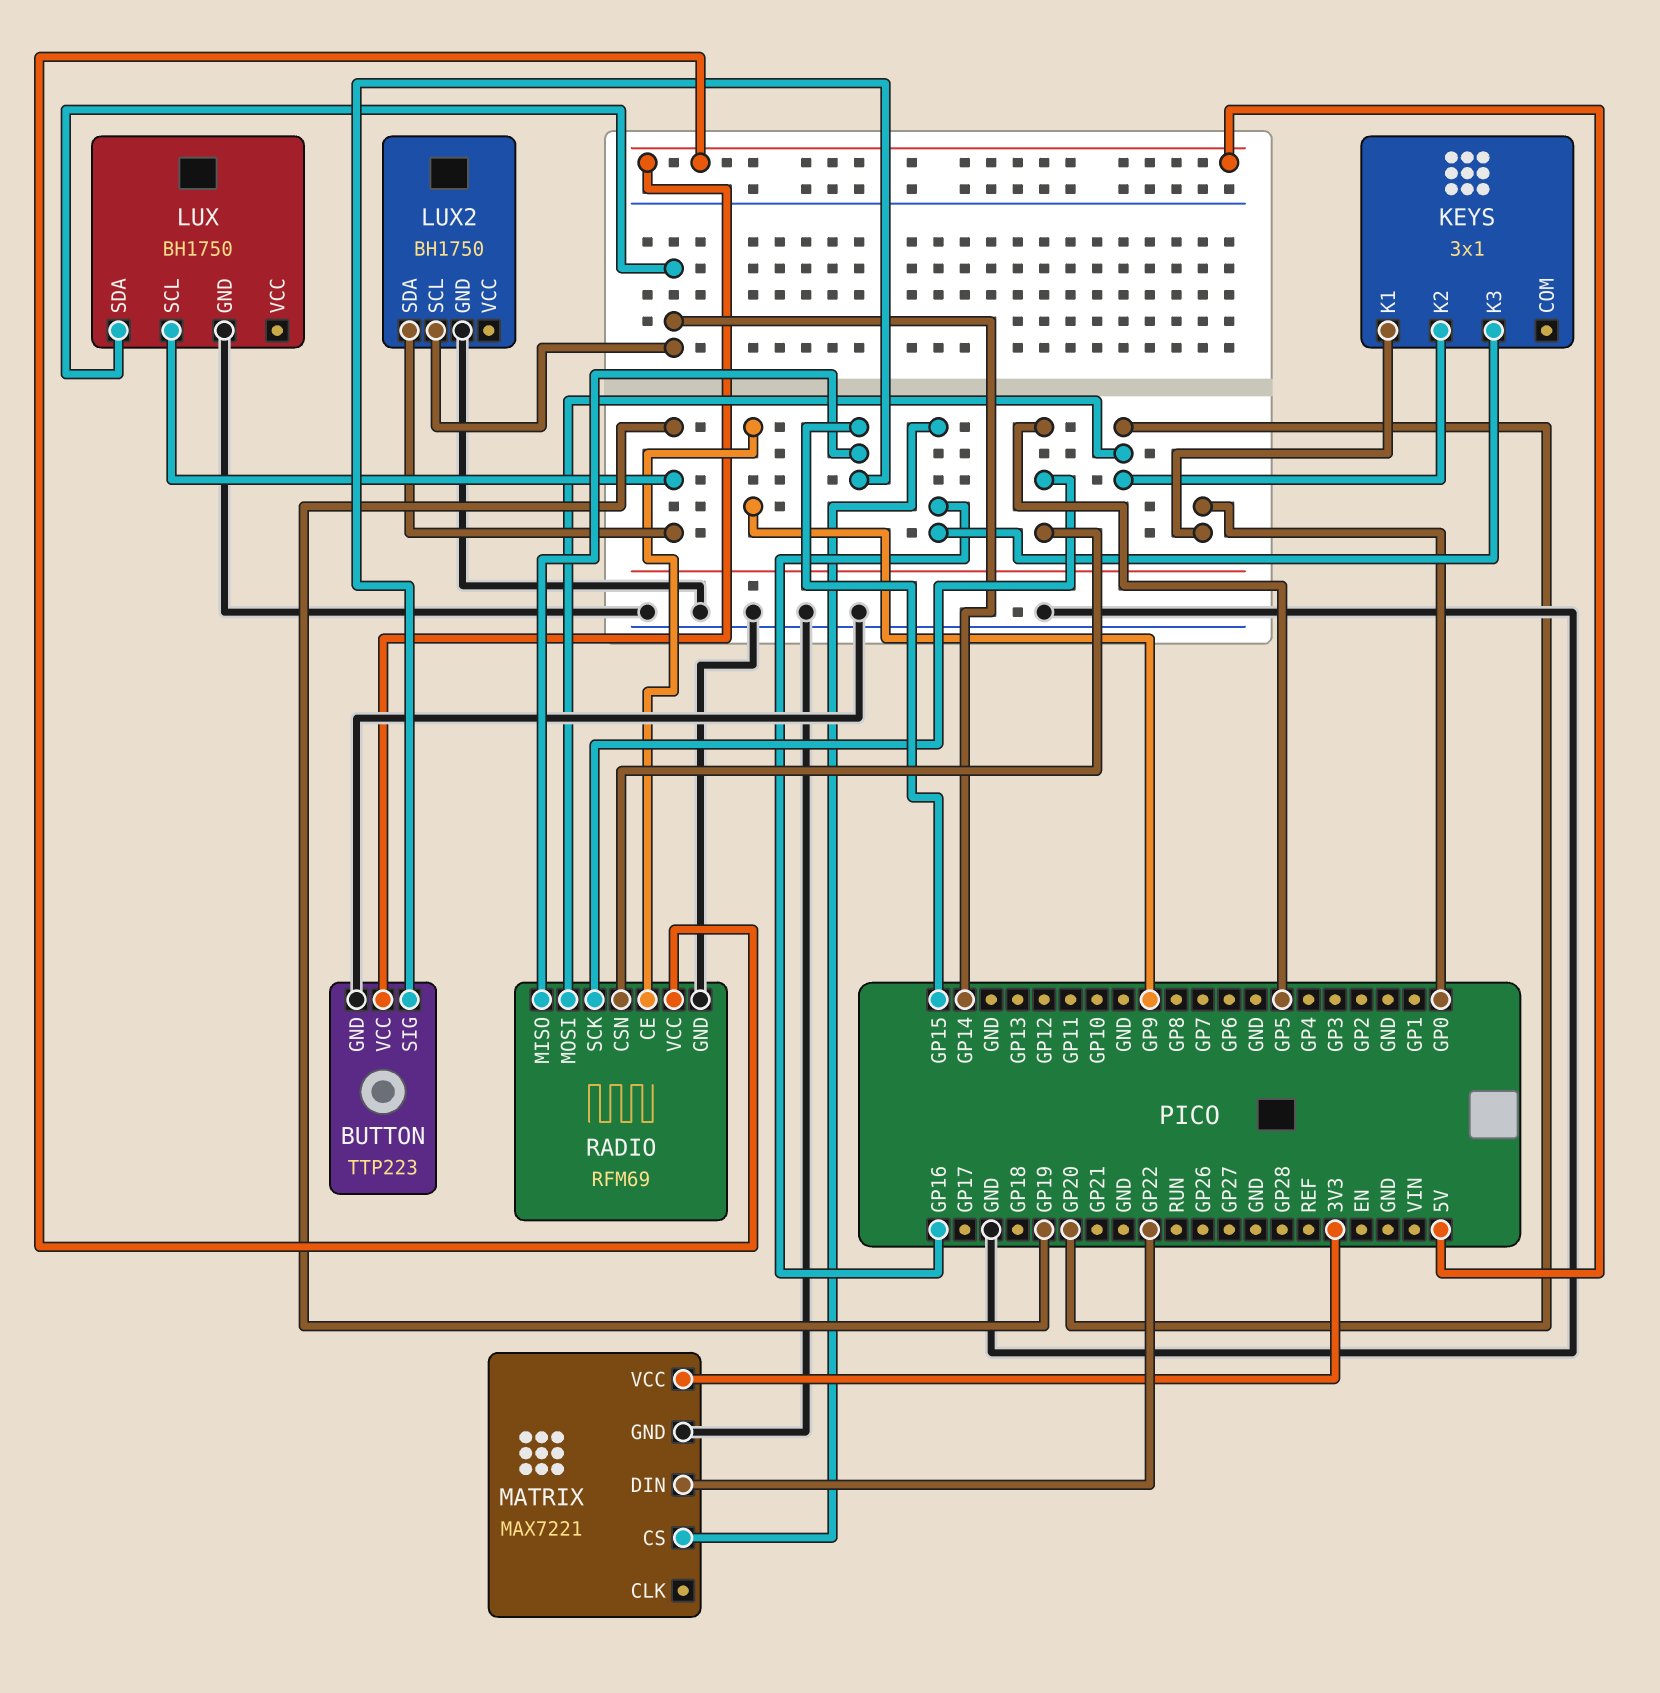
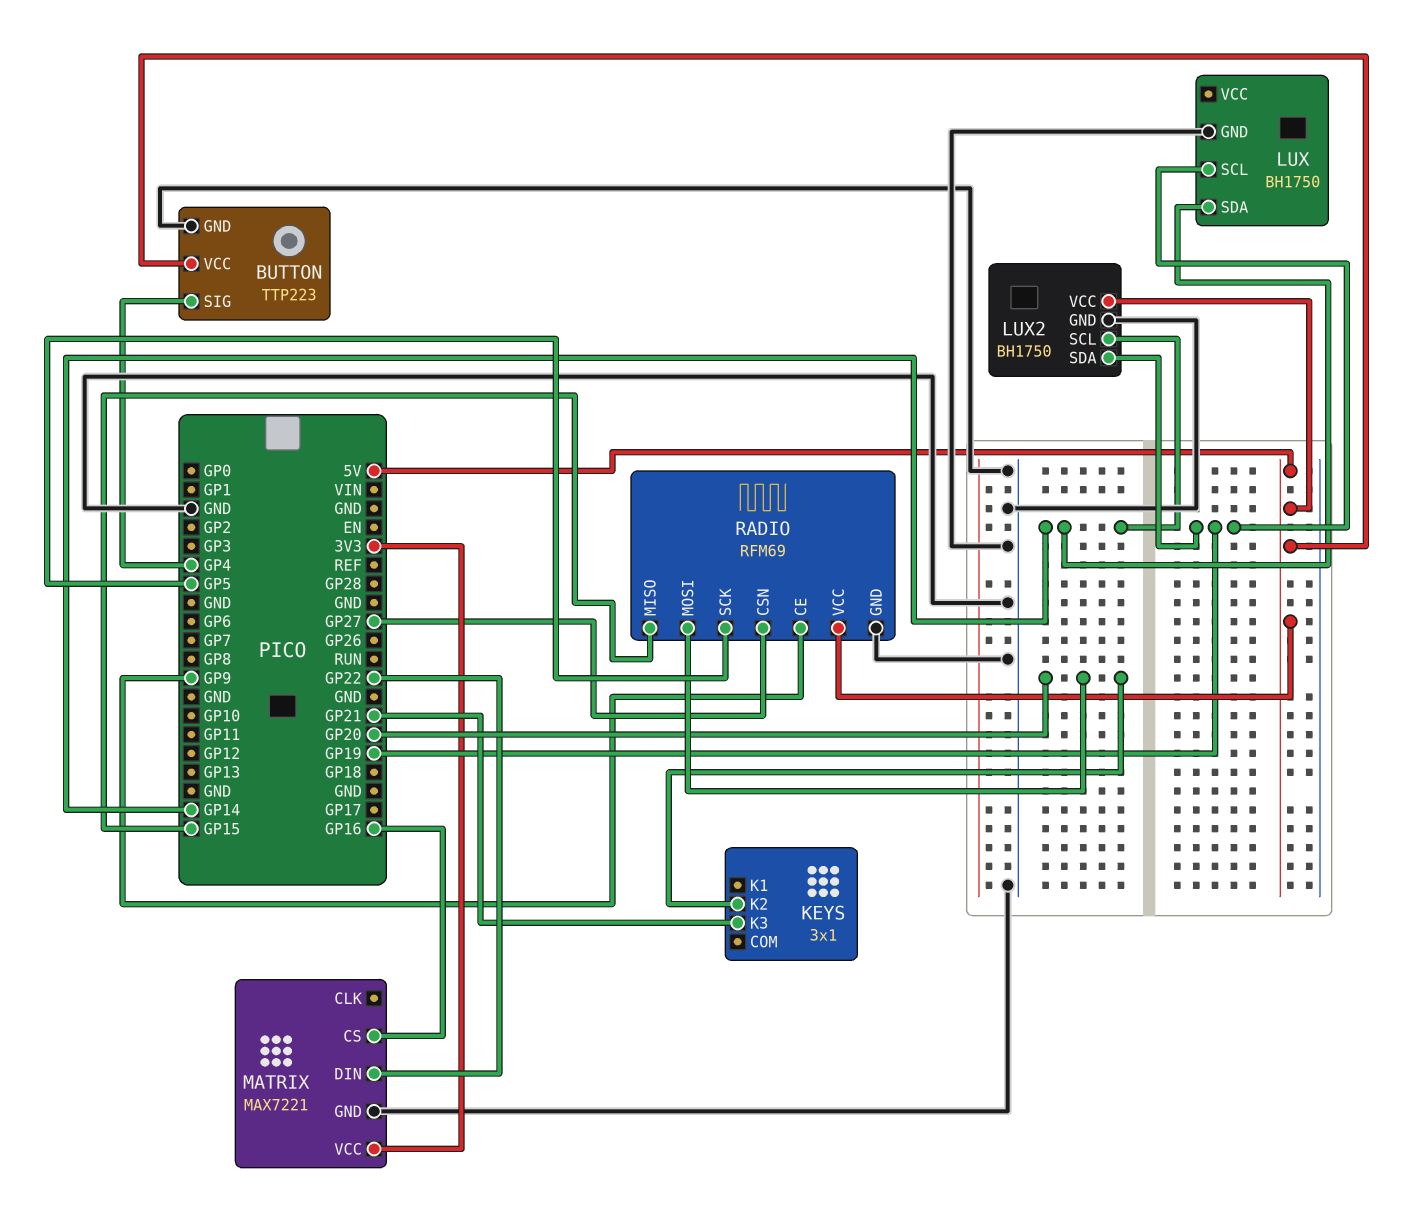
BUTTON pin SIG: GP15 -> GP4
KEYS pin K1: GP0 -> none
KEYS pin K3: GP16 -> GP21
LUX2 pin VCC: none -> 5V
RADIO pin CSN: GP5 -> GP27

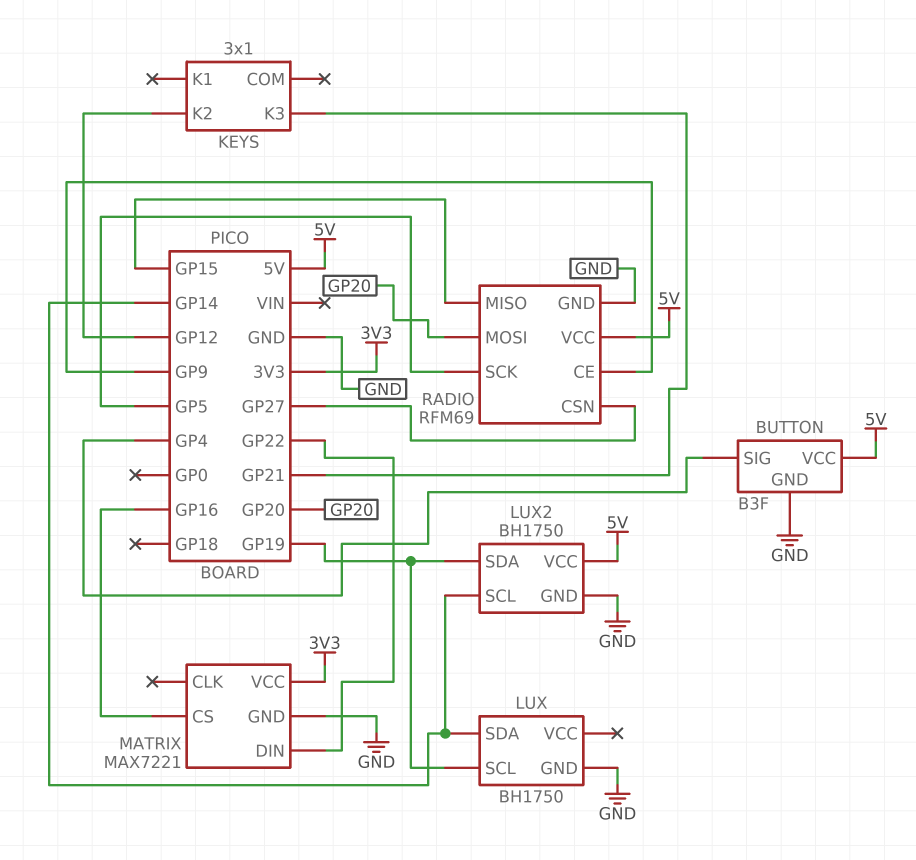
BUTTON: TTP223 -> B3F
KEYS pin K2: GP20 -> GP12

